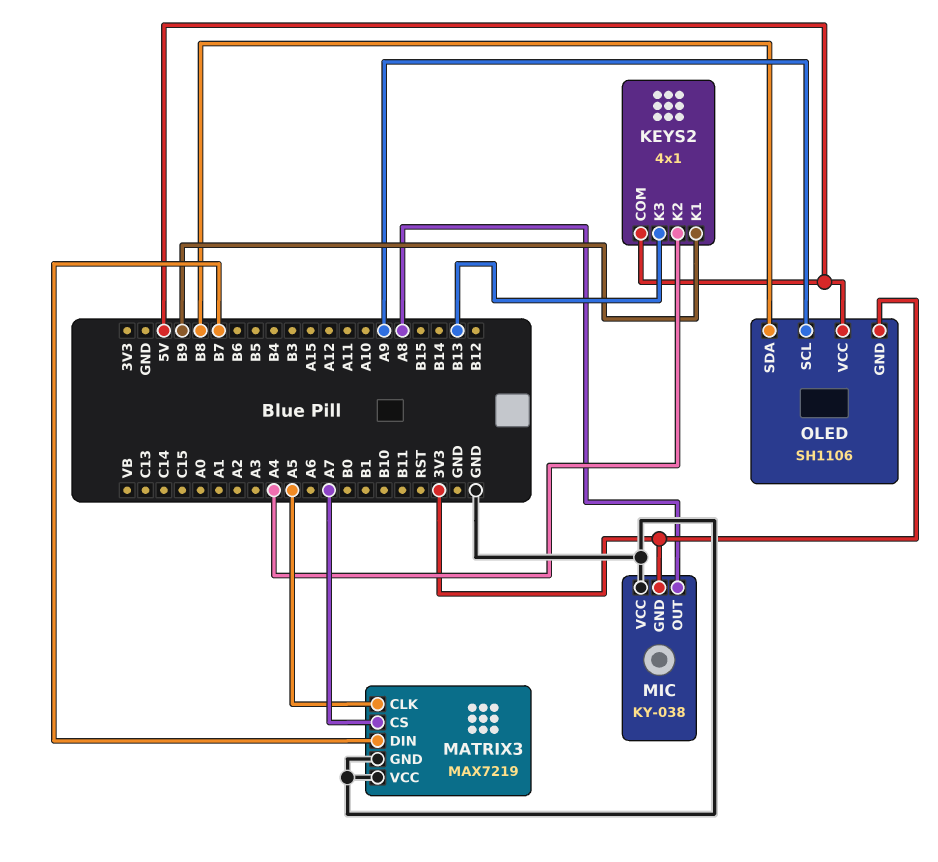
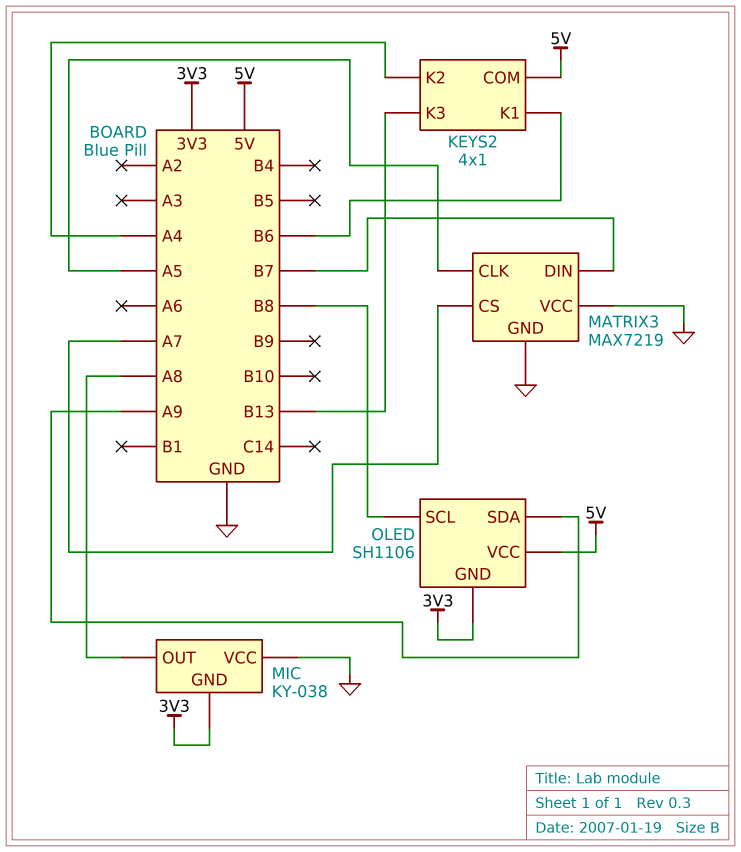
KEYS2 pin K1: B9 -> B6
OLED pin SCL: A9 -> B8
OLED pin SDA: B8 -> A9

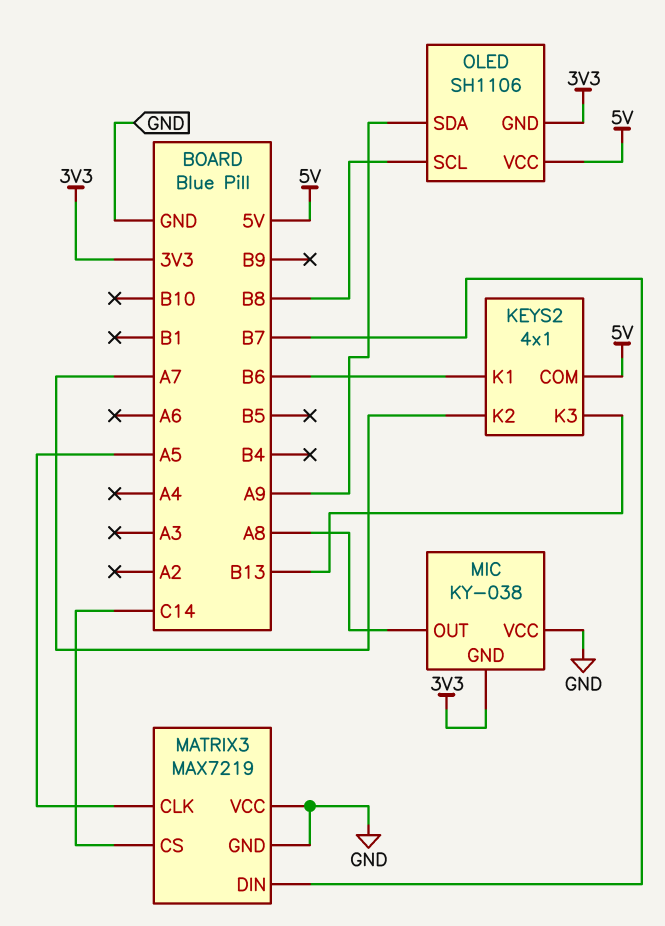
KEYS2 pin K2: A4 -> A7
MATRIX3 pin CS: A7 -> C14

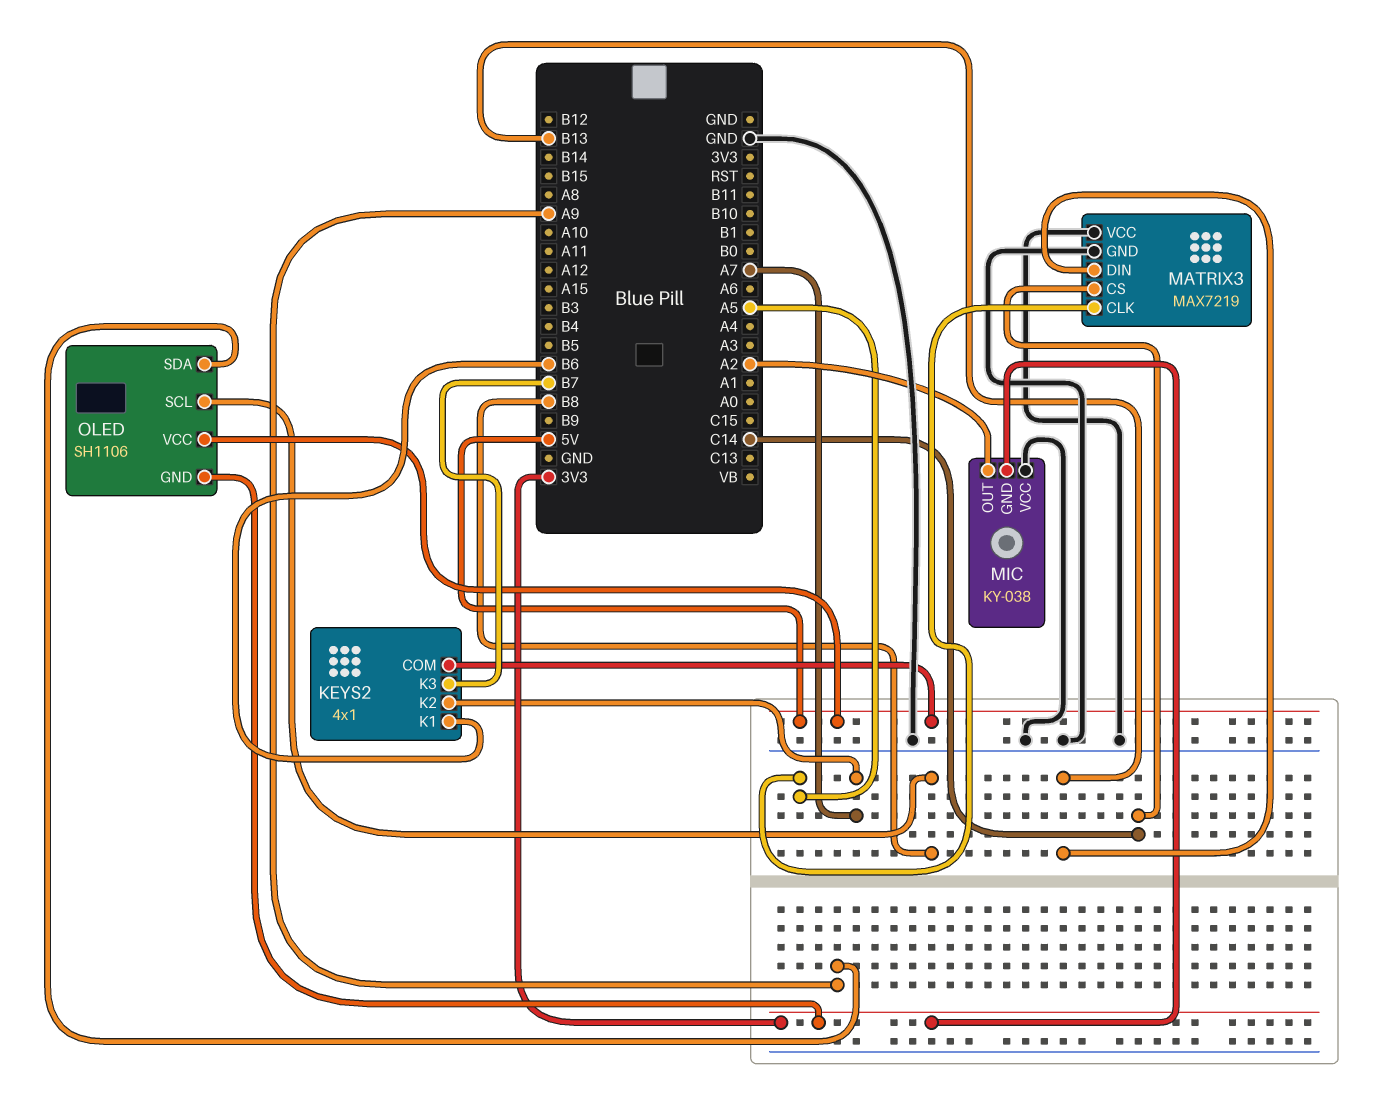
KEYS2 pin K3: B13 -> B7
MATRIX3 pin DIN: B7 -> B13
MIC pin OUT: A8 -> A2

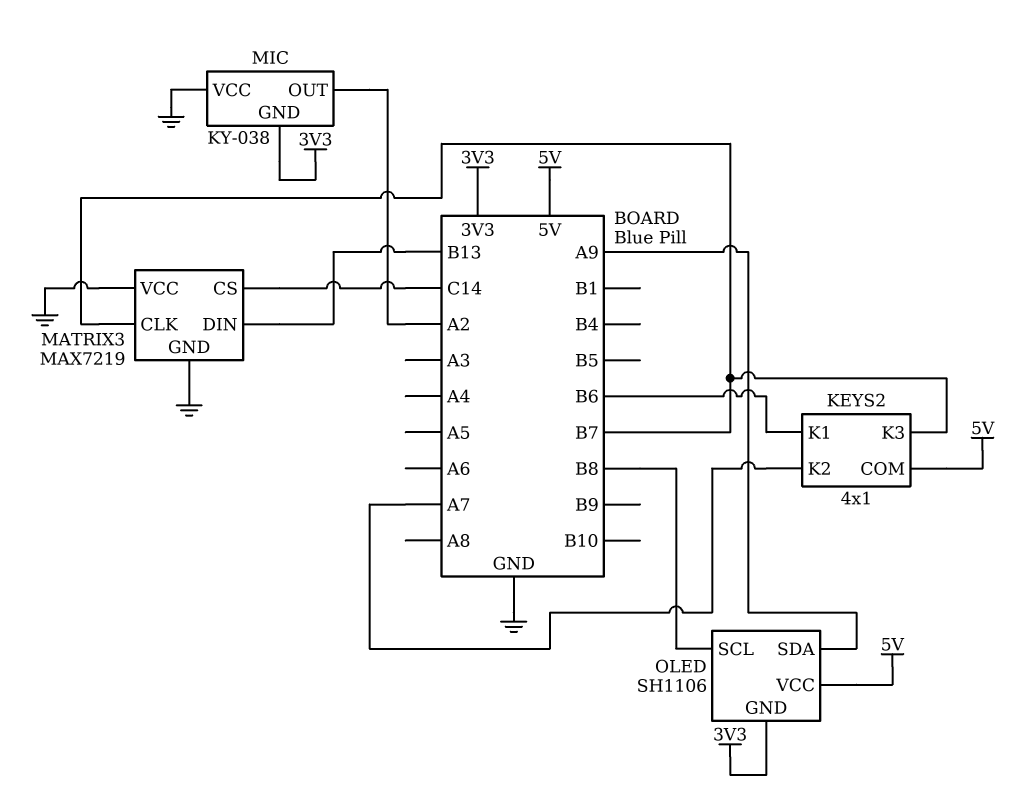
MATRIX3 pin CLK: A5 -> B7

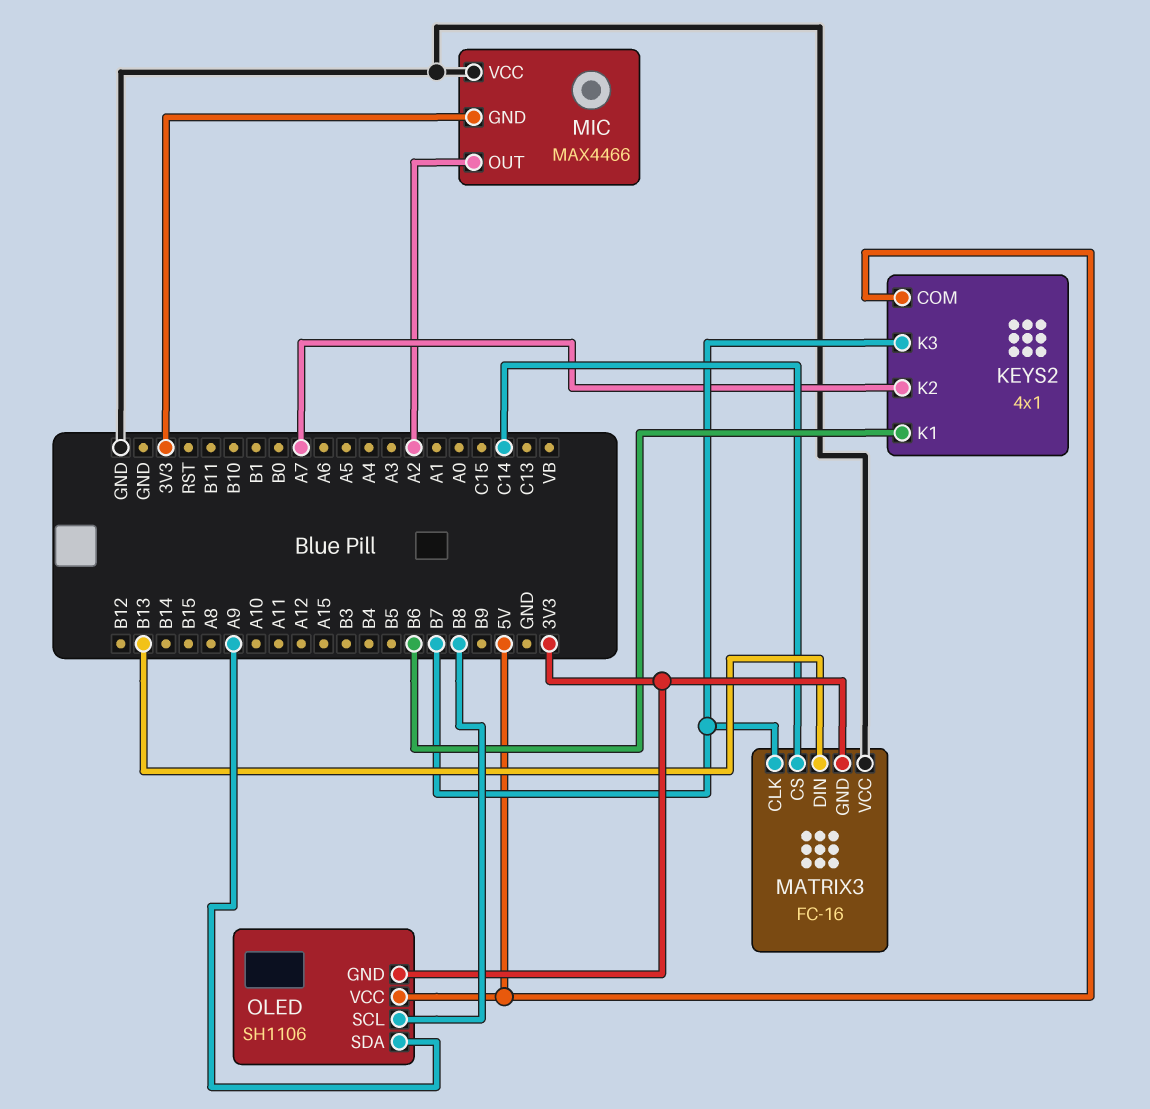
MATRIX3: MAX7219 -> FC-16
MATRIX3 pin GND: GND -> 3V3
MIC: KY-038 -> MAX4466

